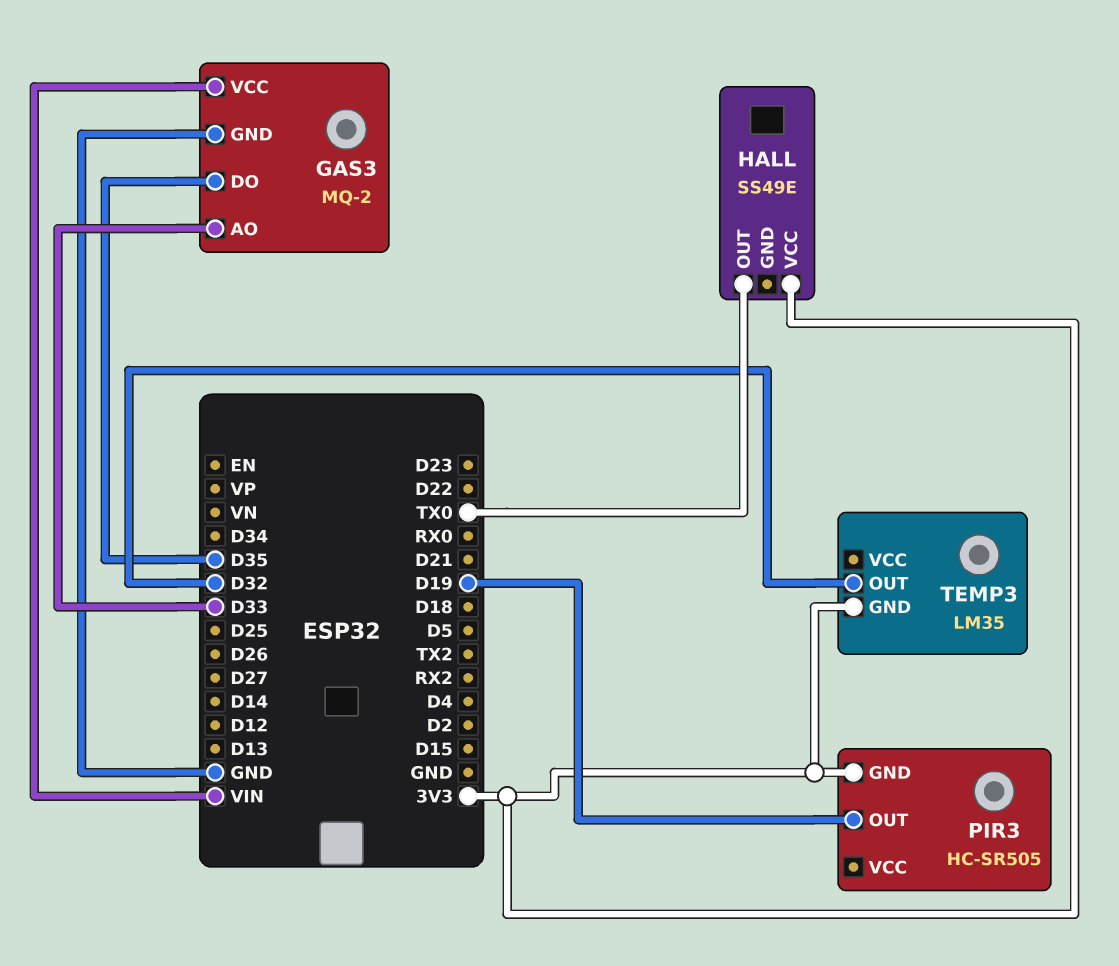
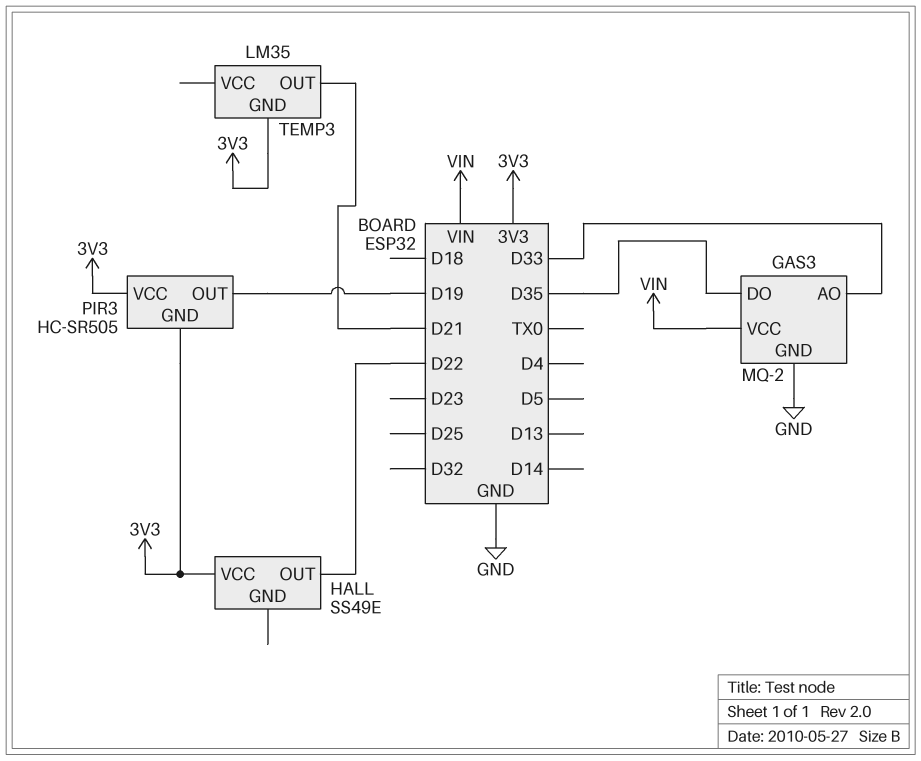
HALL pin OUT: TX0 -> D22
PIR3 pin VCC: none -> 3V3
TEMP3 pin OUT: D32 -> D21

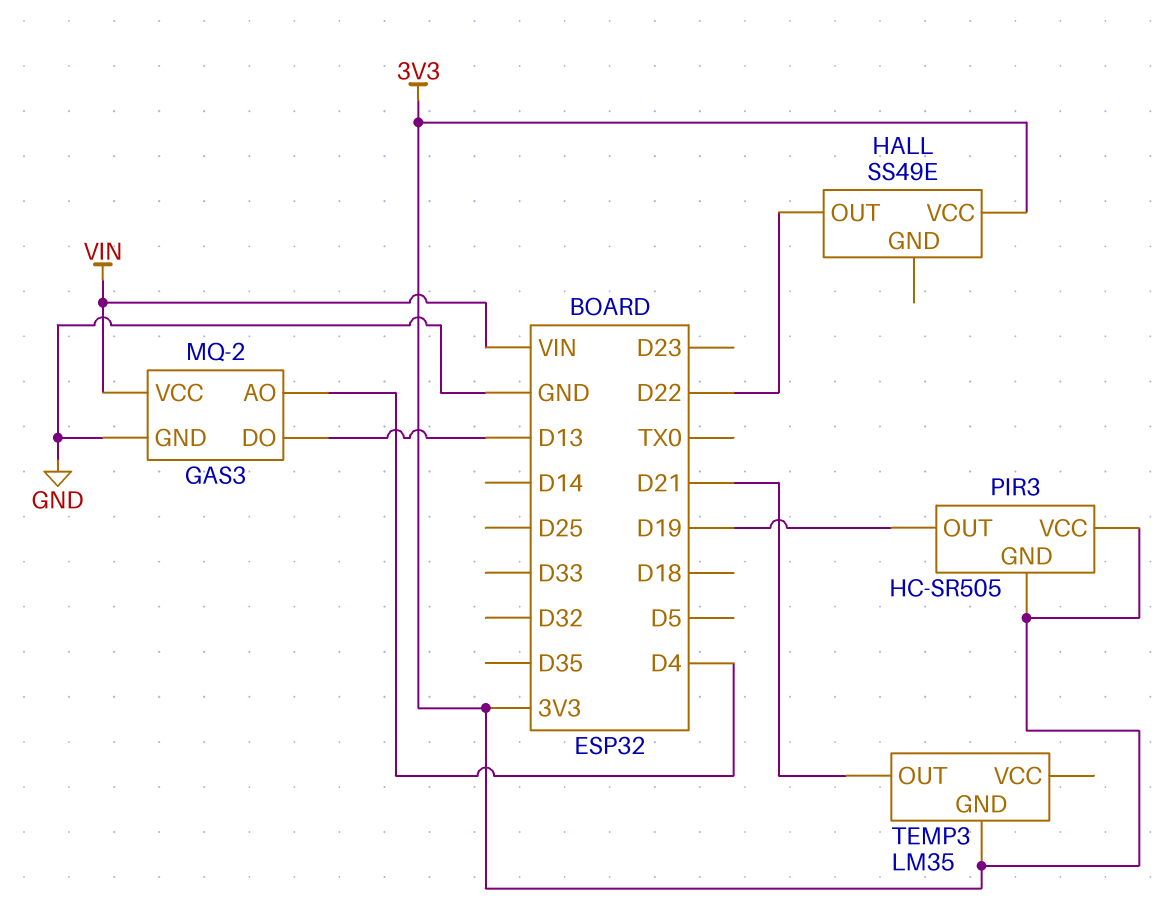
GAS3 pin AO: D33 -> D4
GAS3 pin DO: D35 -> D13

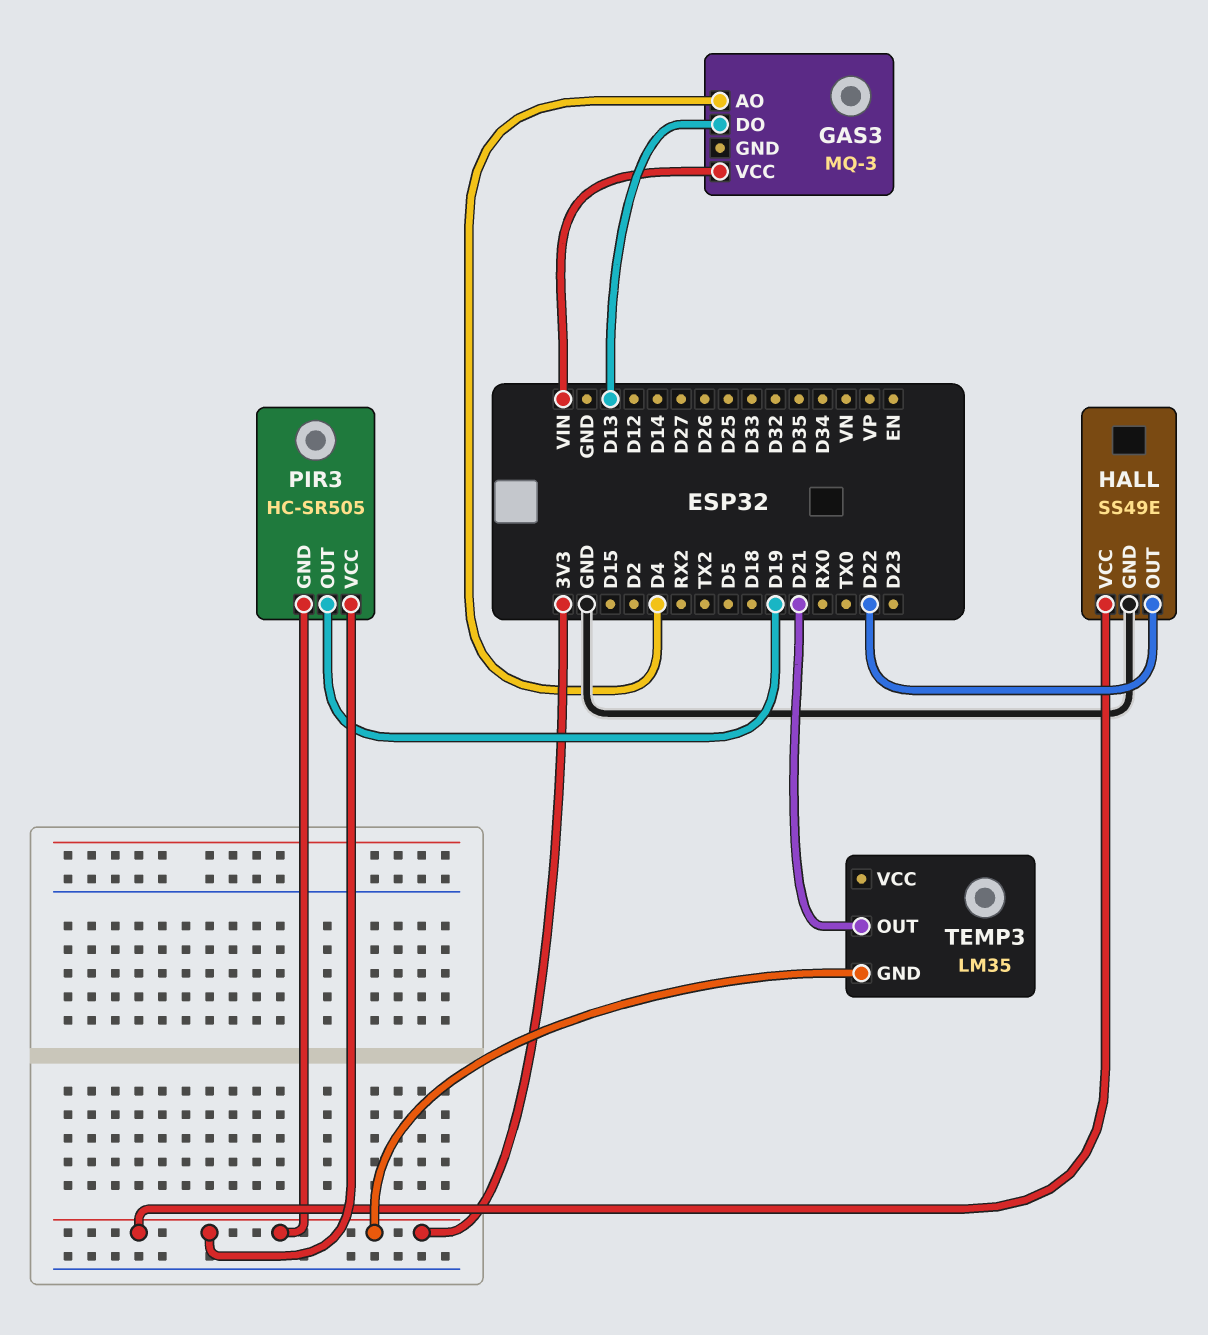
GAS3: MQ-2 -> MQ-3
GAS3 pin GND: GND -> none
HALL pin GND: none -> GND

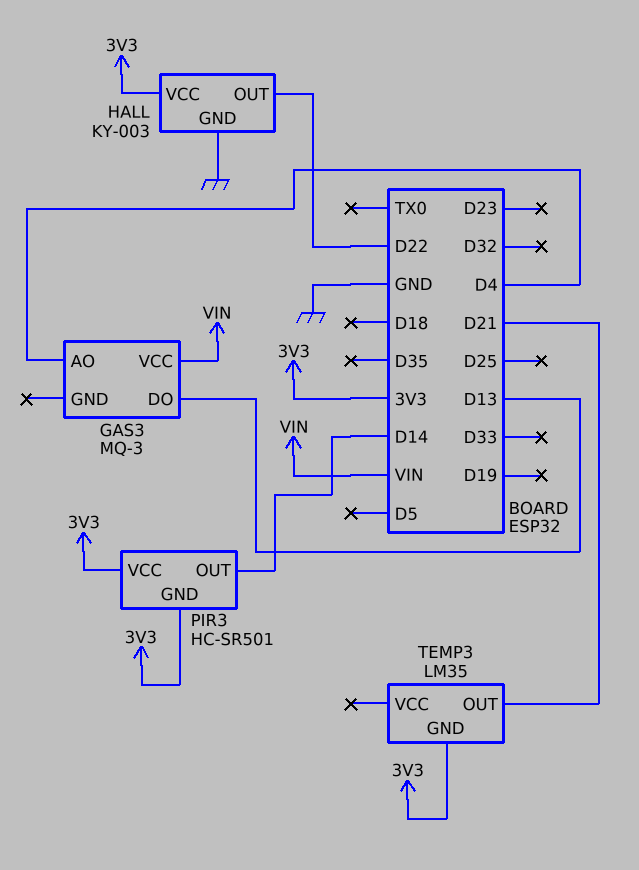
HALL: SS49E -> KY-003
PIR3: HC-SR505 -> HC-SR501
PIR3 pin OUT: D19 -> D14

